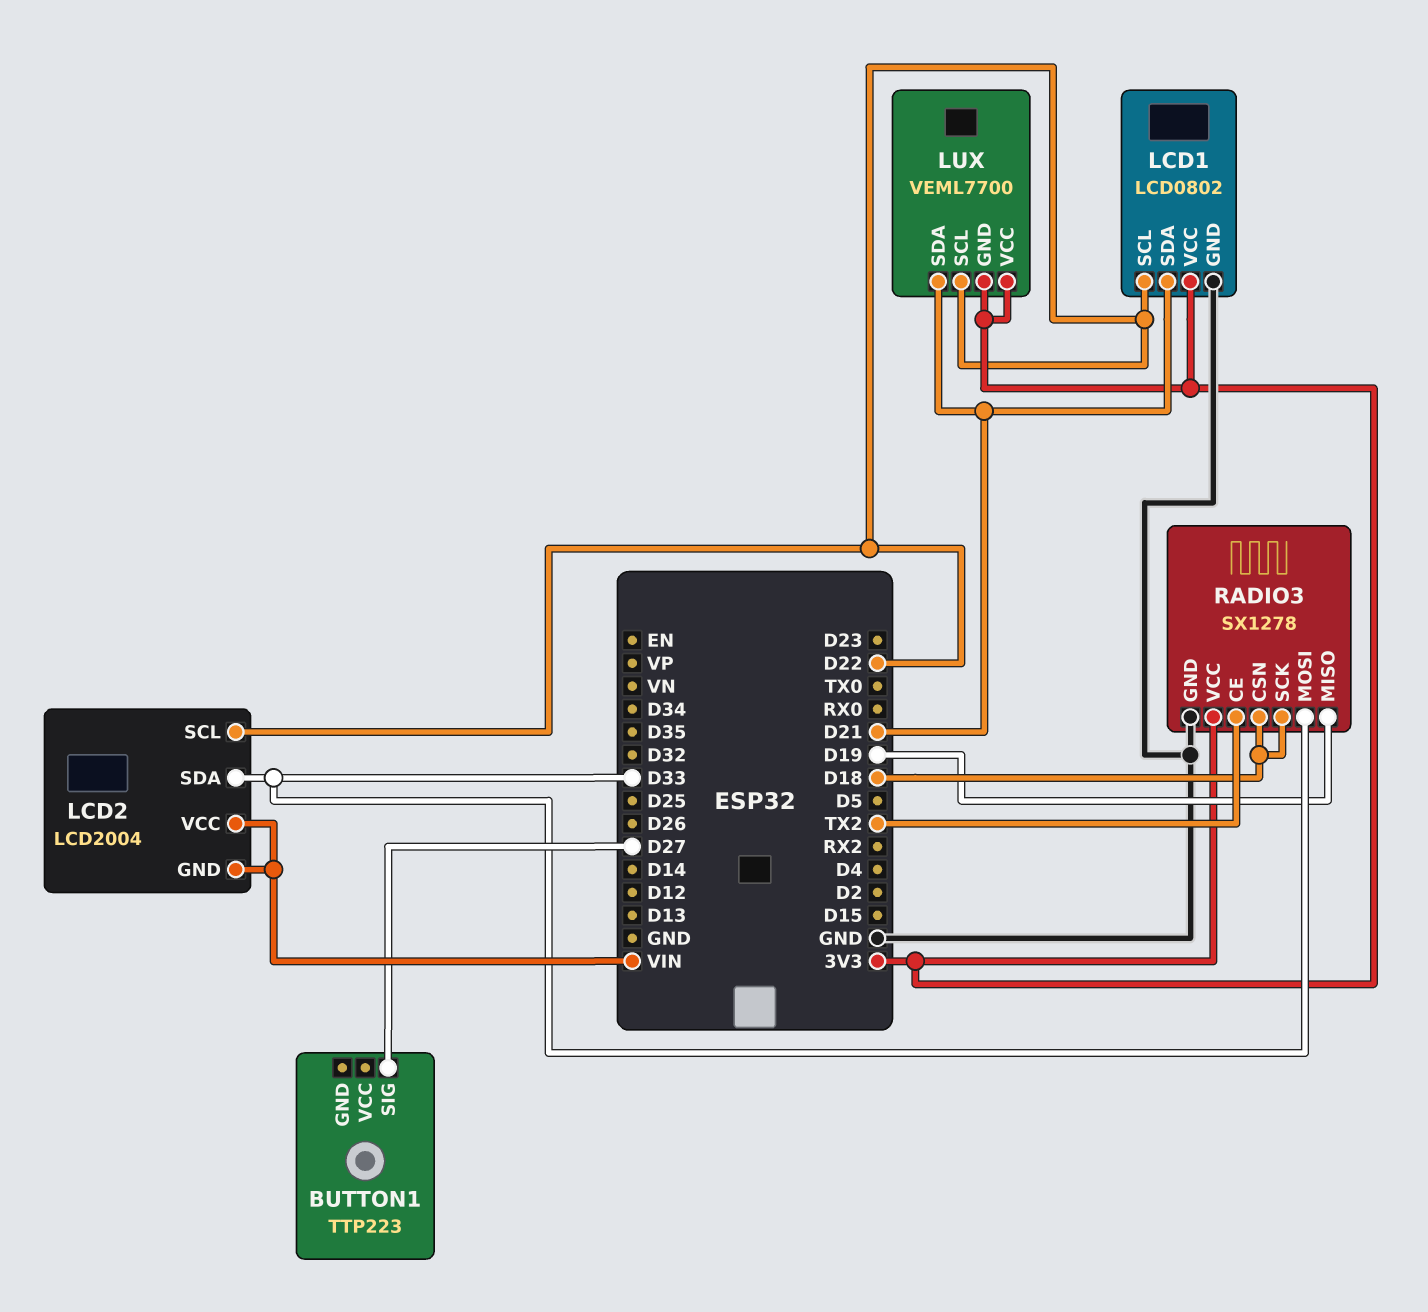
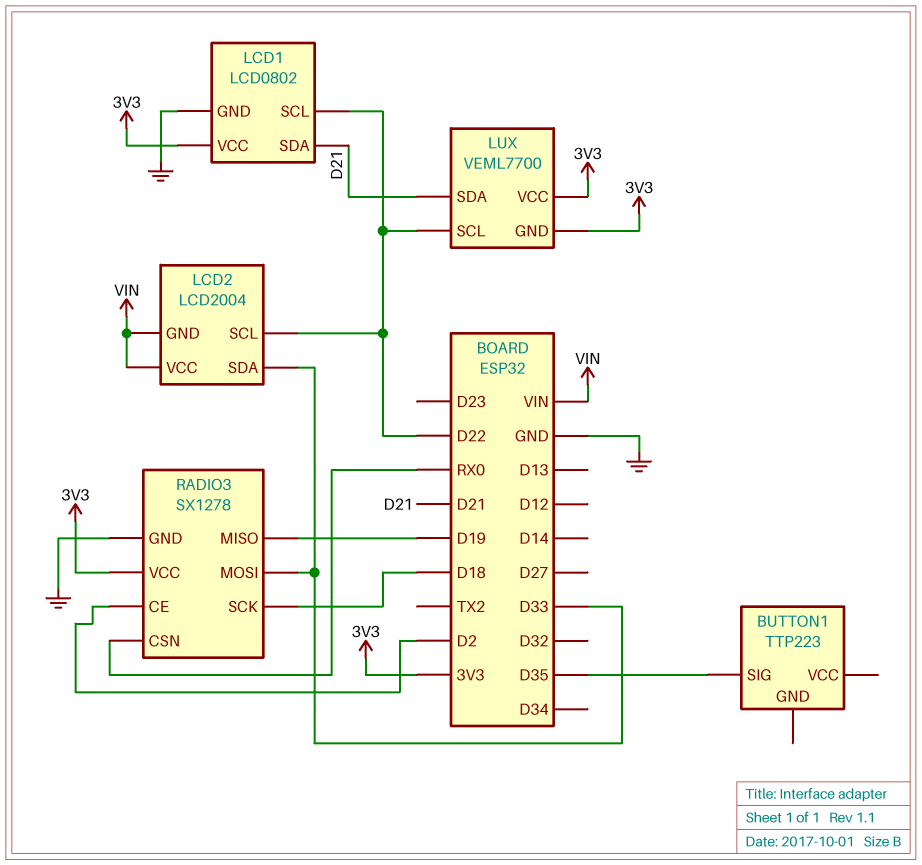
BUTTON1 pin SIG: D27 -> D35
RADIO3 pin CE: TX2 -> D2
RADIO3 pin CSN: D18 -> RX0

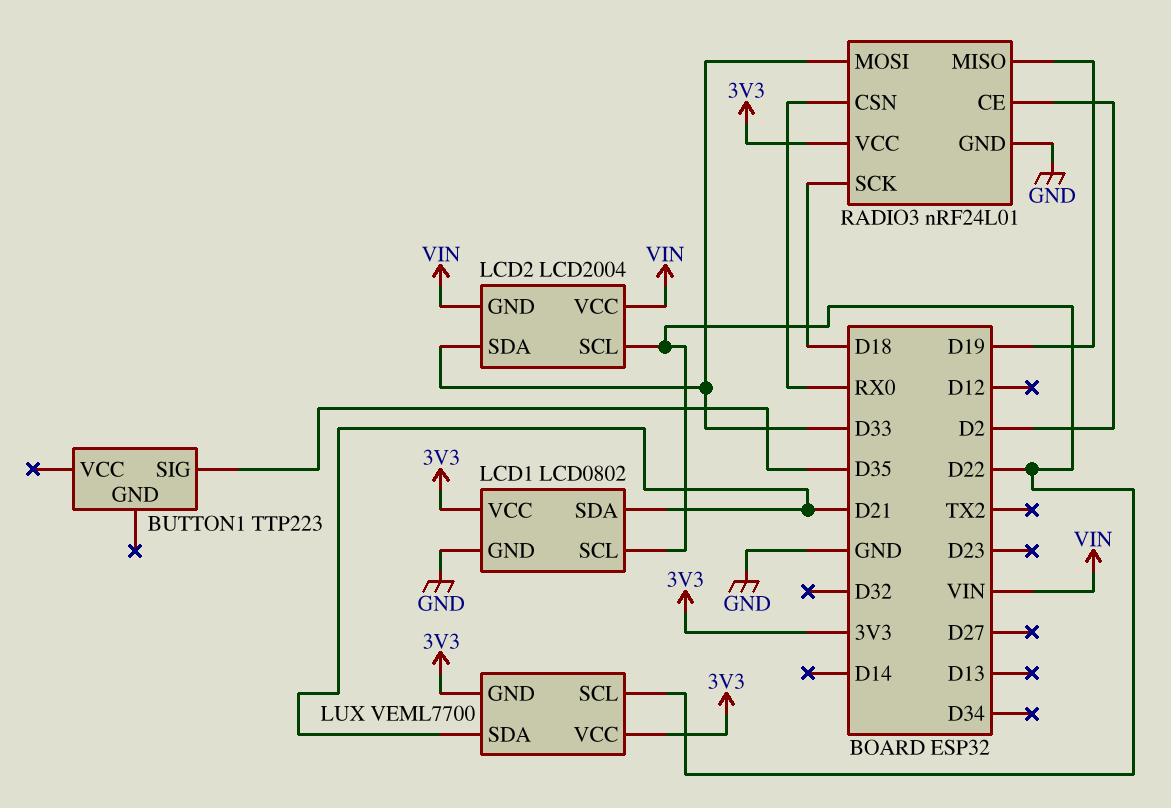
RADIO3: SX1278 -> nRF24L01

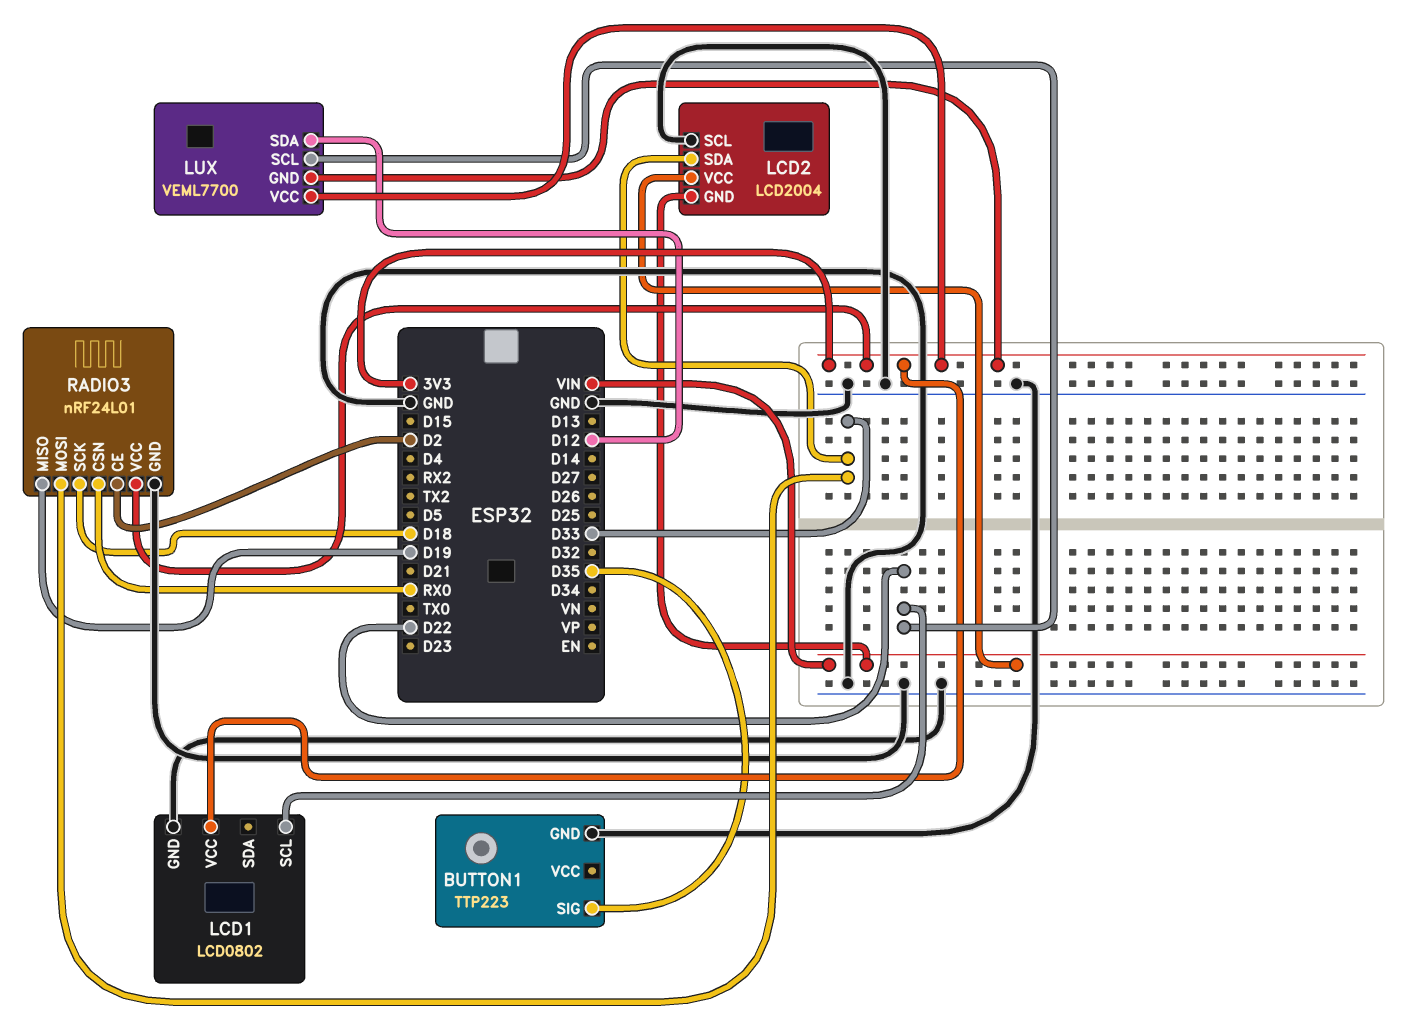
BUTTON1 pin GND: none -> GND
LCD1 pin SDA: D21 -> none
LCD2 pin SCL: D22 -> GND
LUX pin SDA: D21 -> D12

